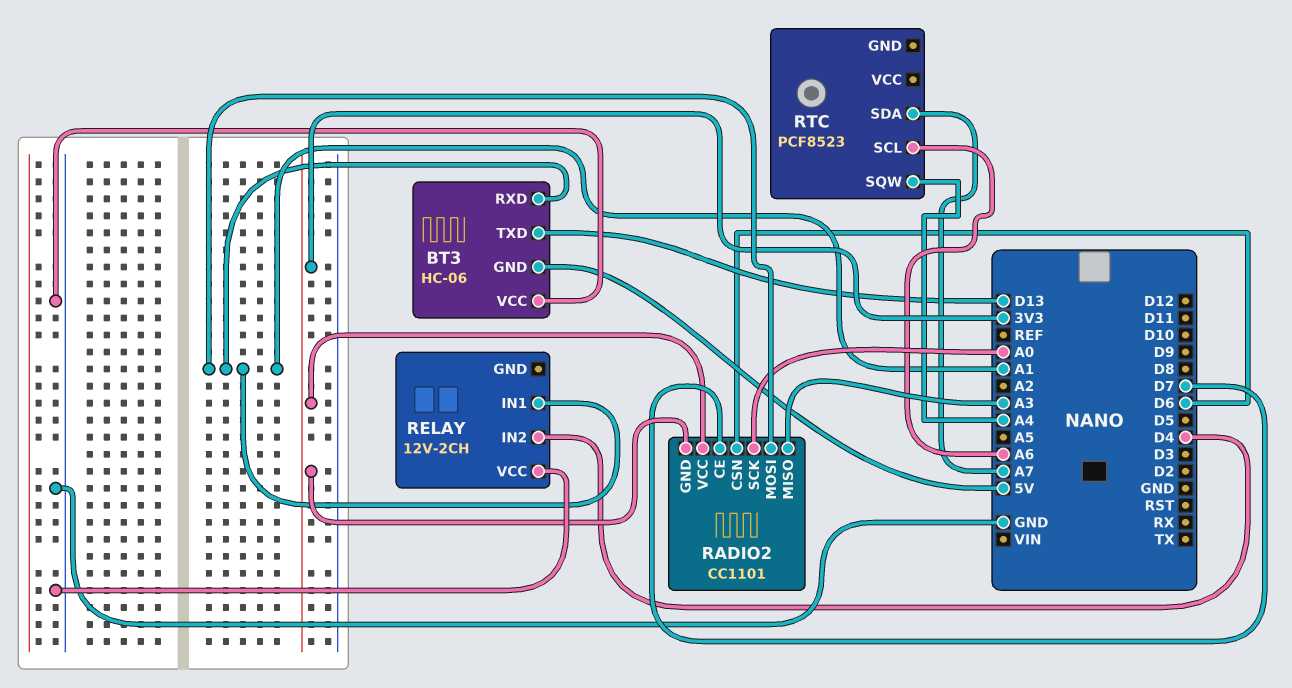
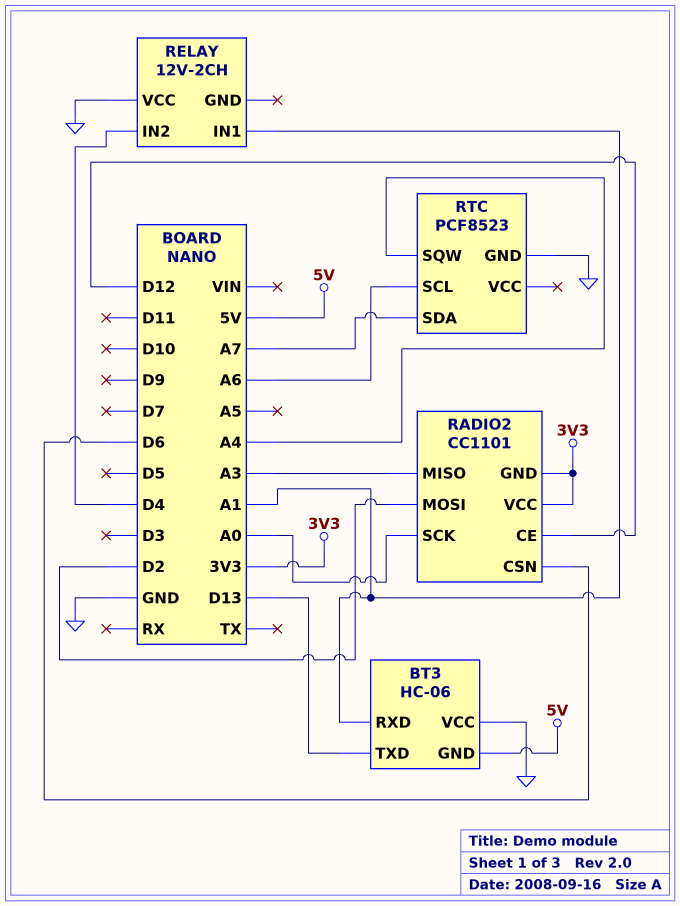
RADIO2 pin CE: D7 -> D12
RADIO2 pin MOSI: A1 -> D2
RTC pin GND: none -> GND

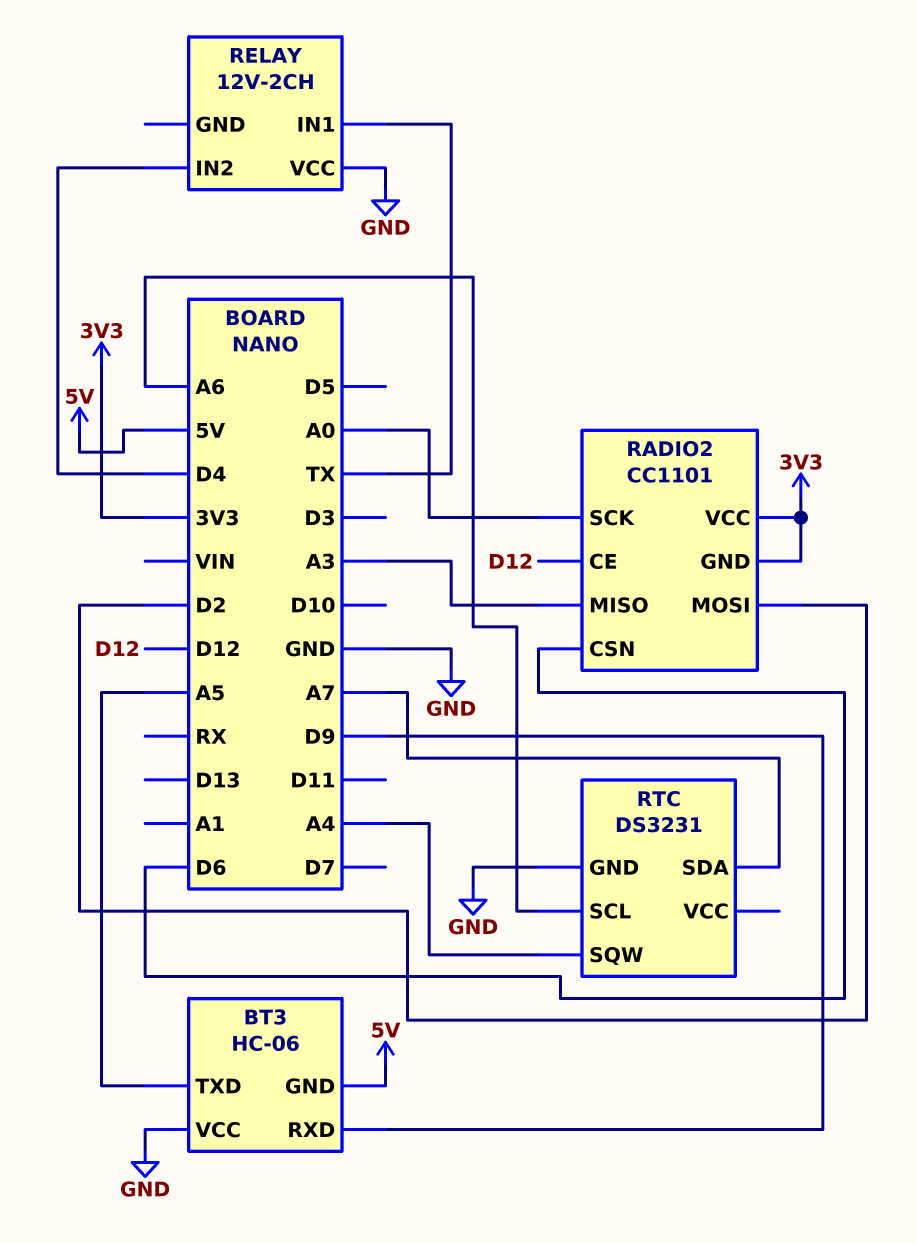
BT3 pin RXD: A1 -> D9
BT3 pin TXD: D13 -> A5
RELAY pin IN1: A1 -> TX
RTC: PCF8523 -> DS3231

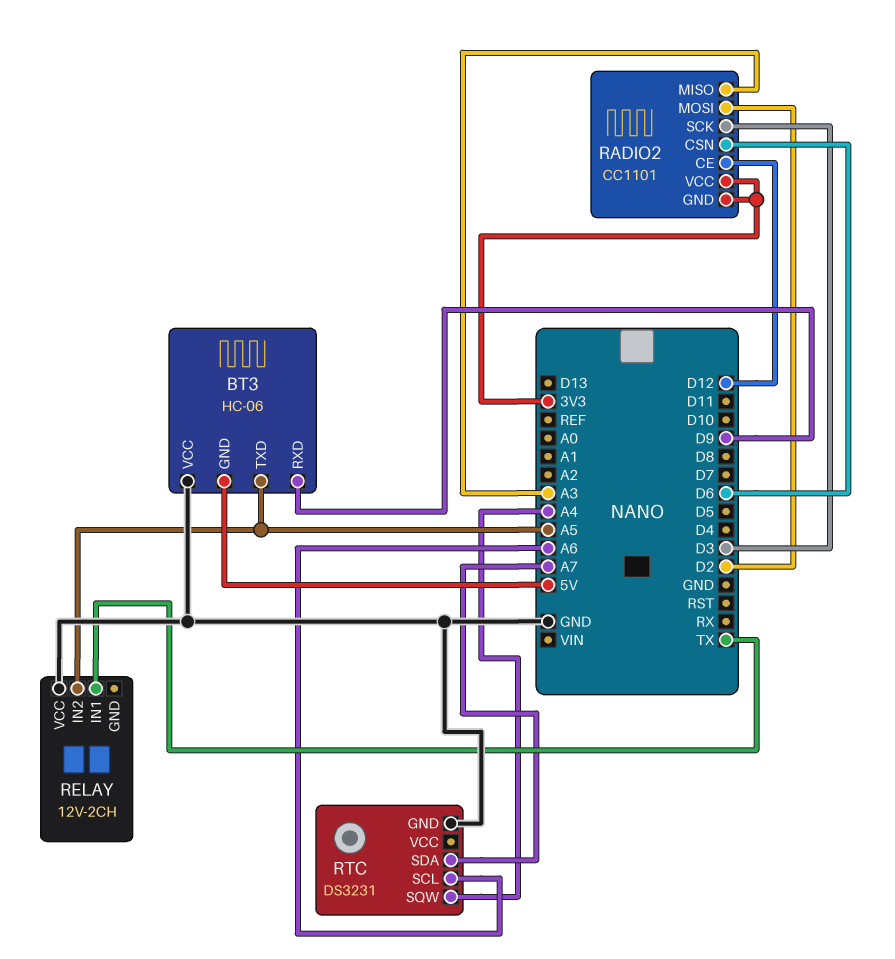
RADIO2 pin SCK: A0 -> D3
RELAY pin IN2: D4 -> A5

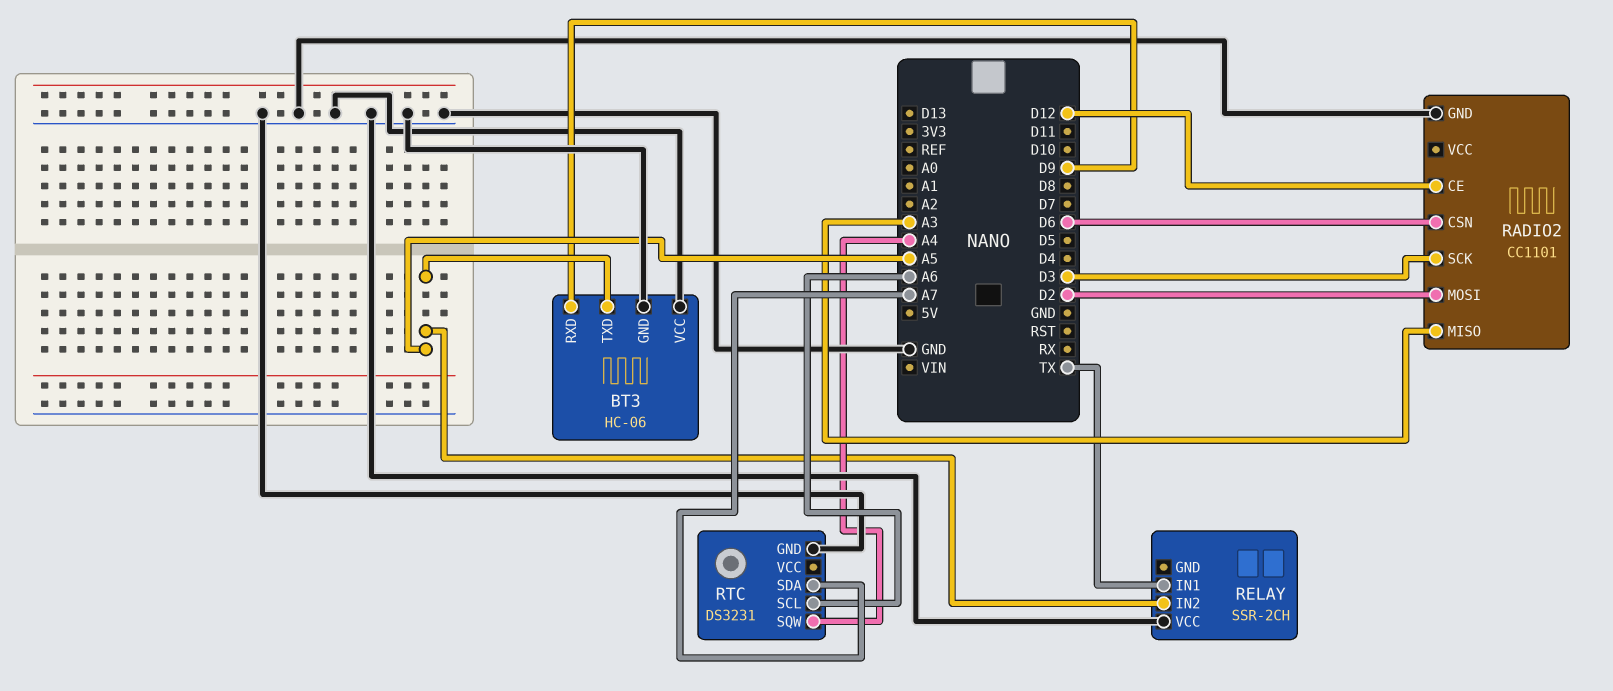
BT3 pin GND: 5V -> GND
RADIO2 pin GND: 3V3 -> GND
RADIO2 pin VCC: 3V3 -> none
RELAY: 12V-2CH -> SSR-2CH

